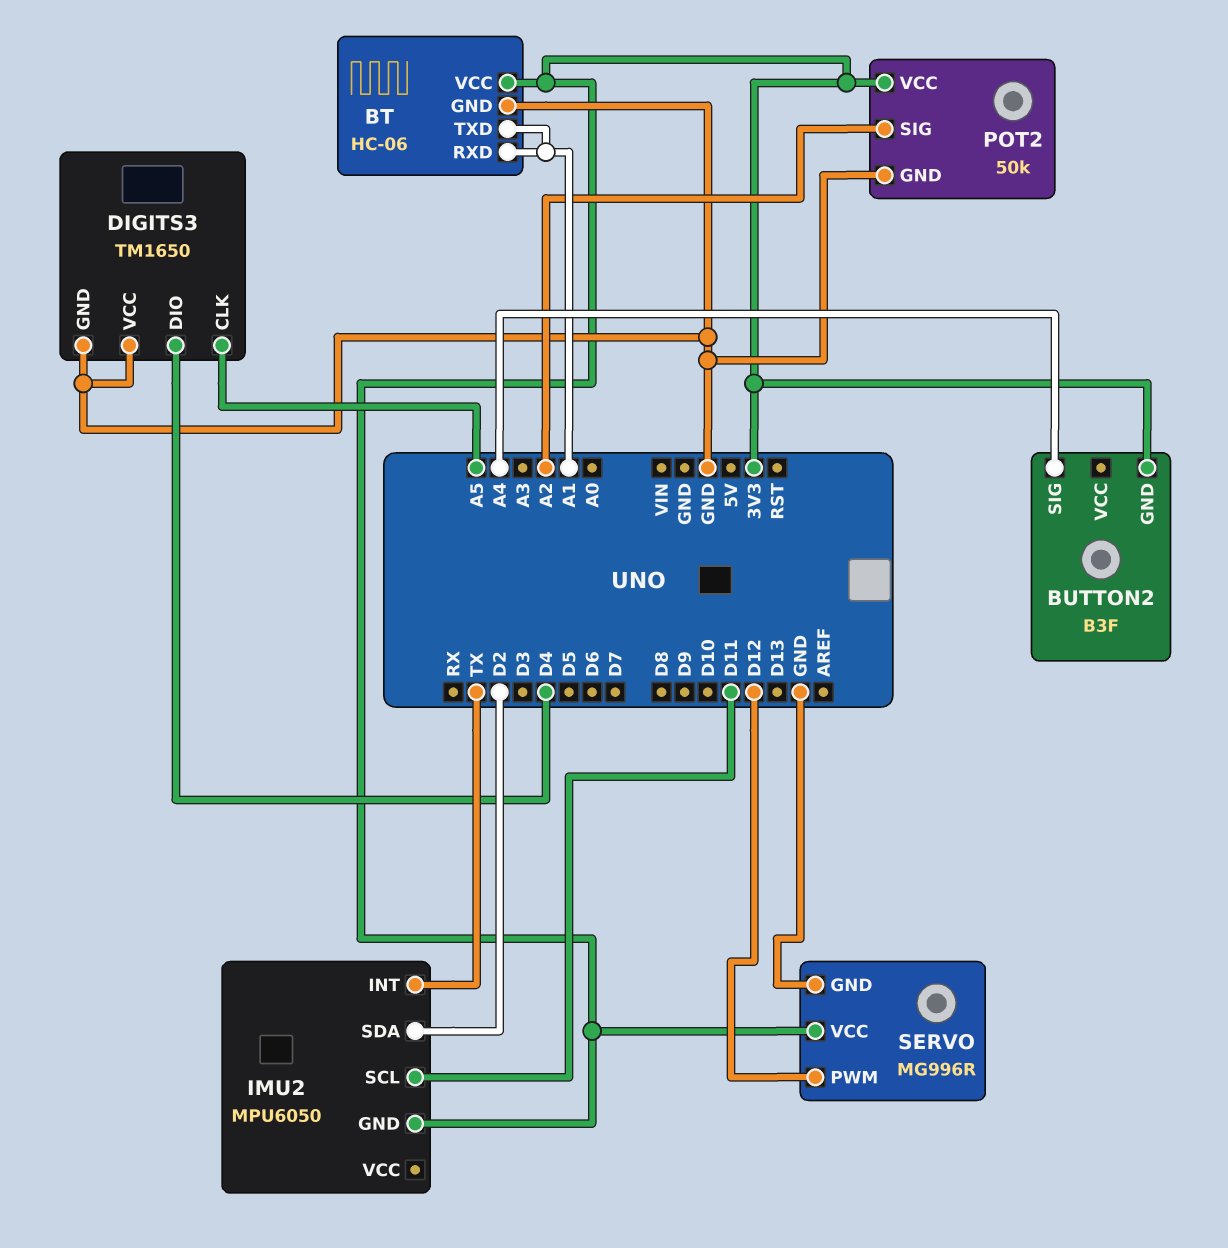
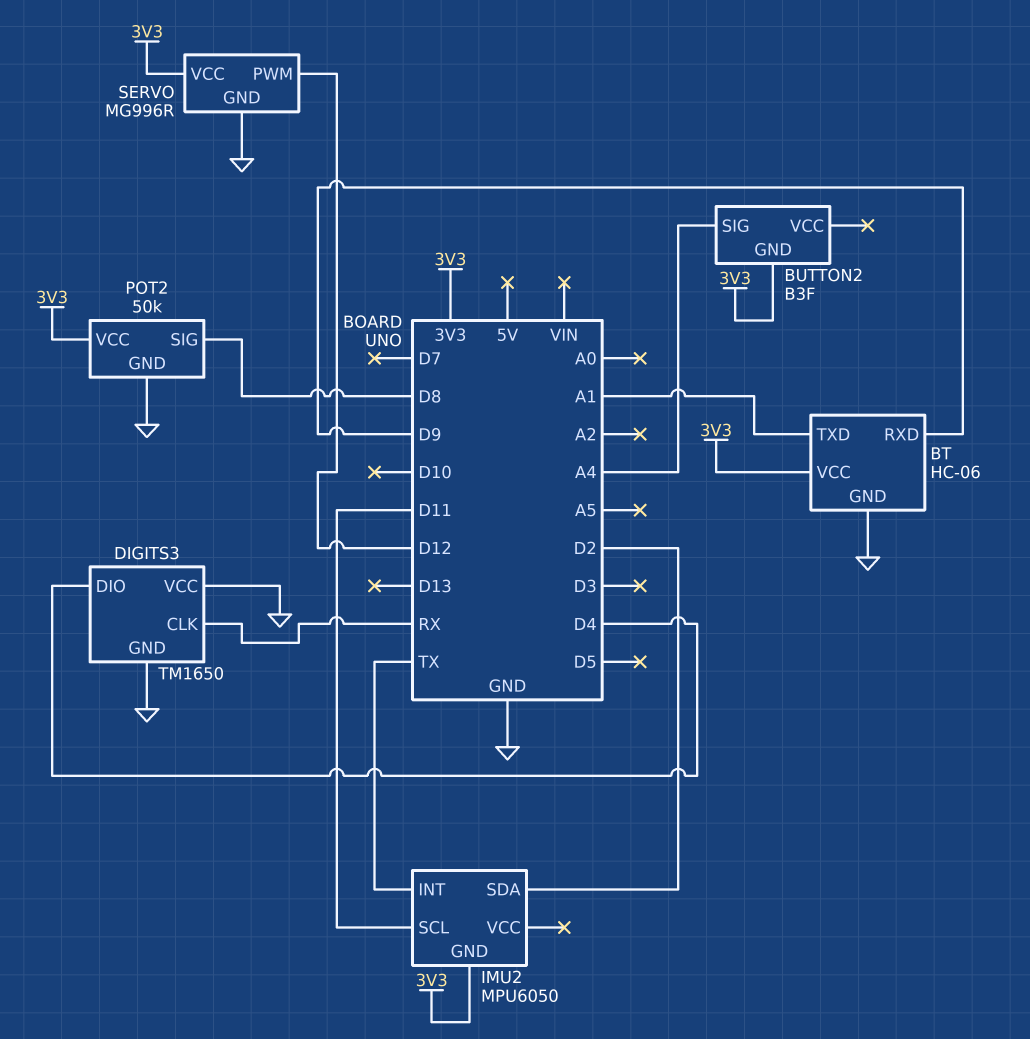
BT pin RXD: A1 -> D9
DIGITS3 pin CLK: A5 -> RX
POT2 pin SIG: A2 -> D8

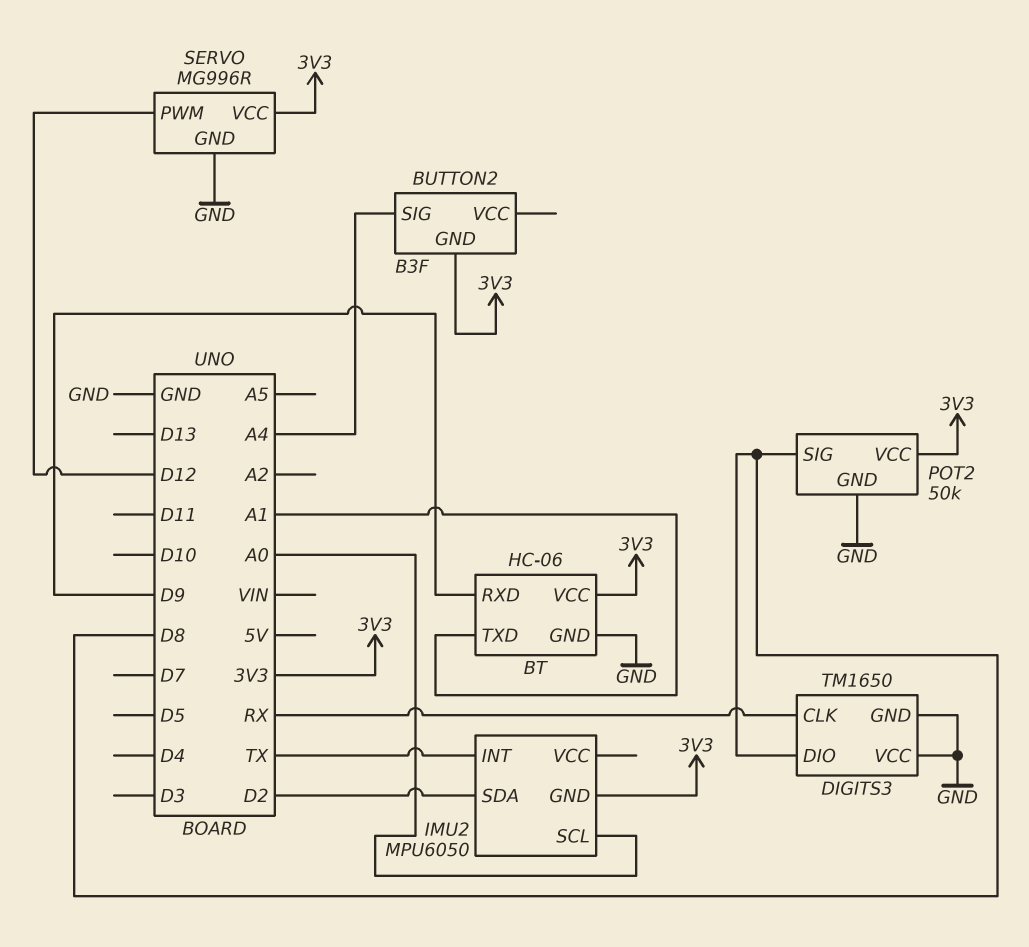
DIGITS3 pin DIO: D4 -> D8
IMU2 pin SCL: D11 -> A0

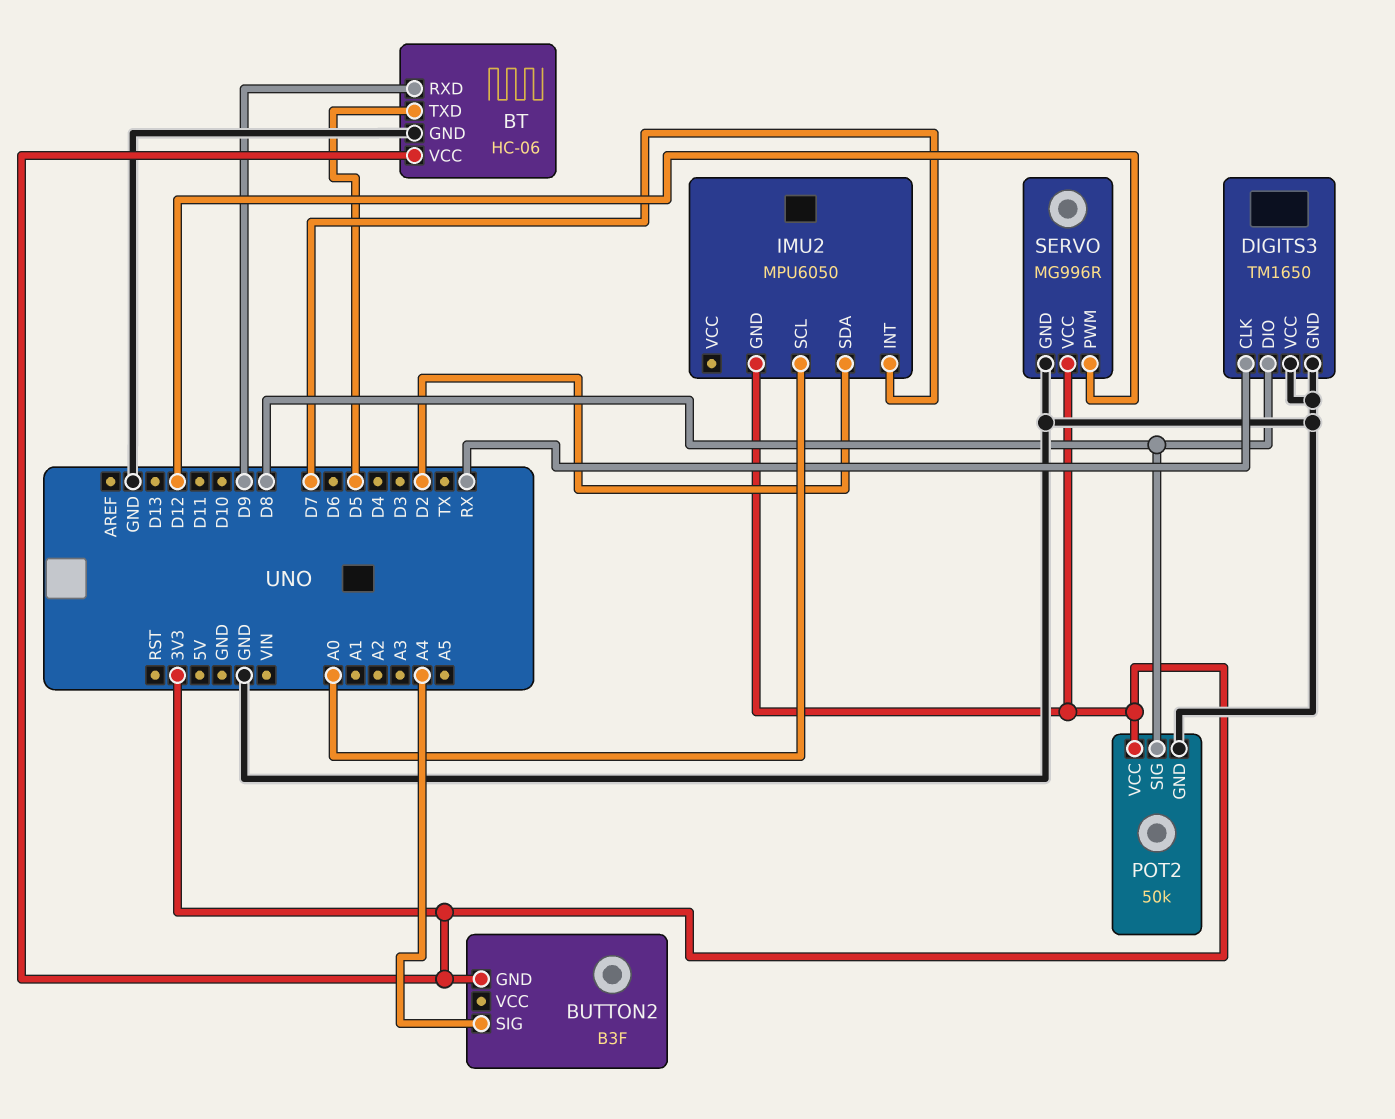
BT pin TXD: A1 -> D5
IMU2 pin INT: TX -> D7

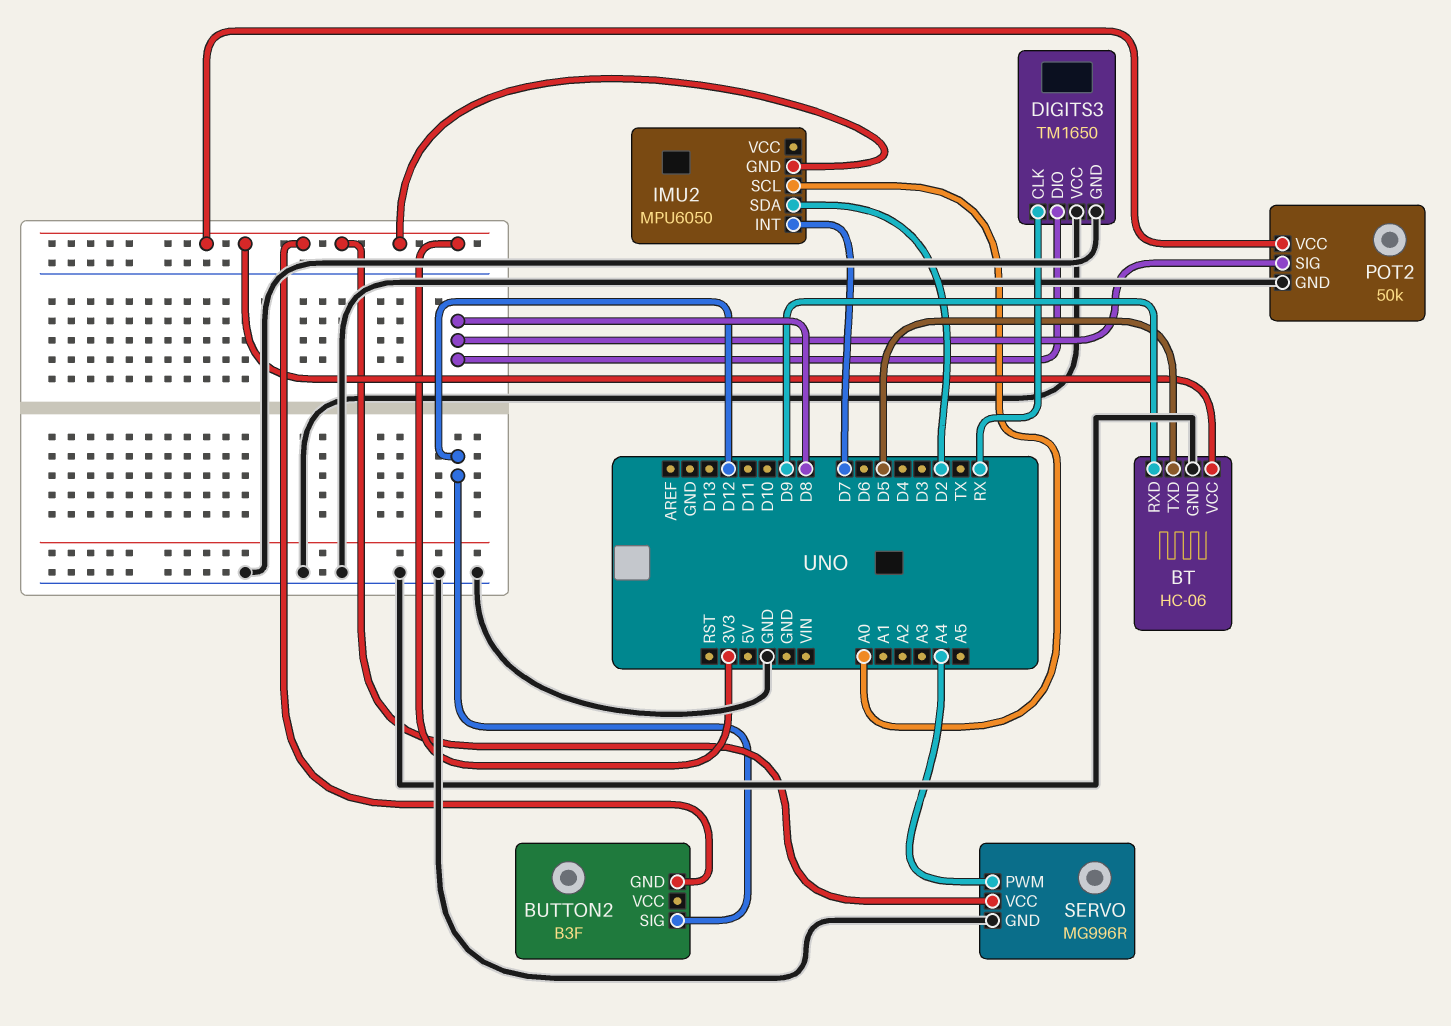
BUTTON2 pin SIG: A4 -> D12
SERVO pin PWM: D12 -> A4

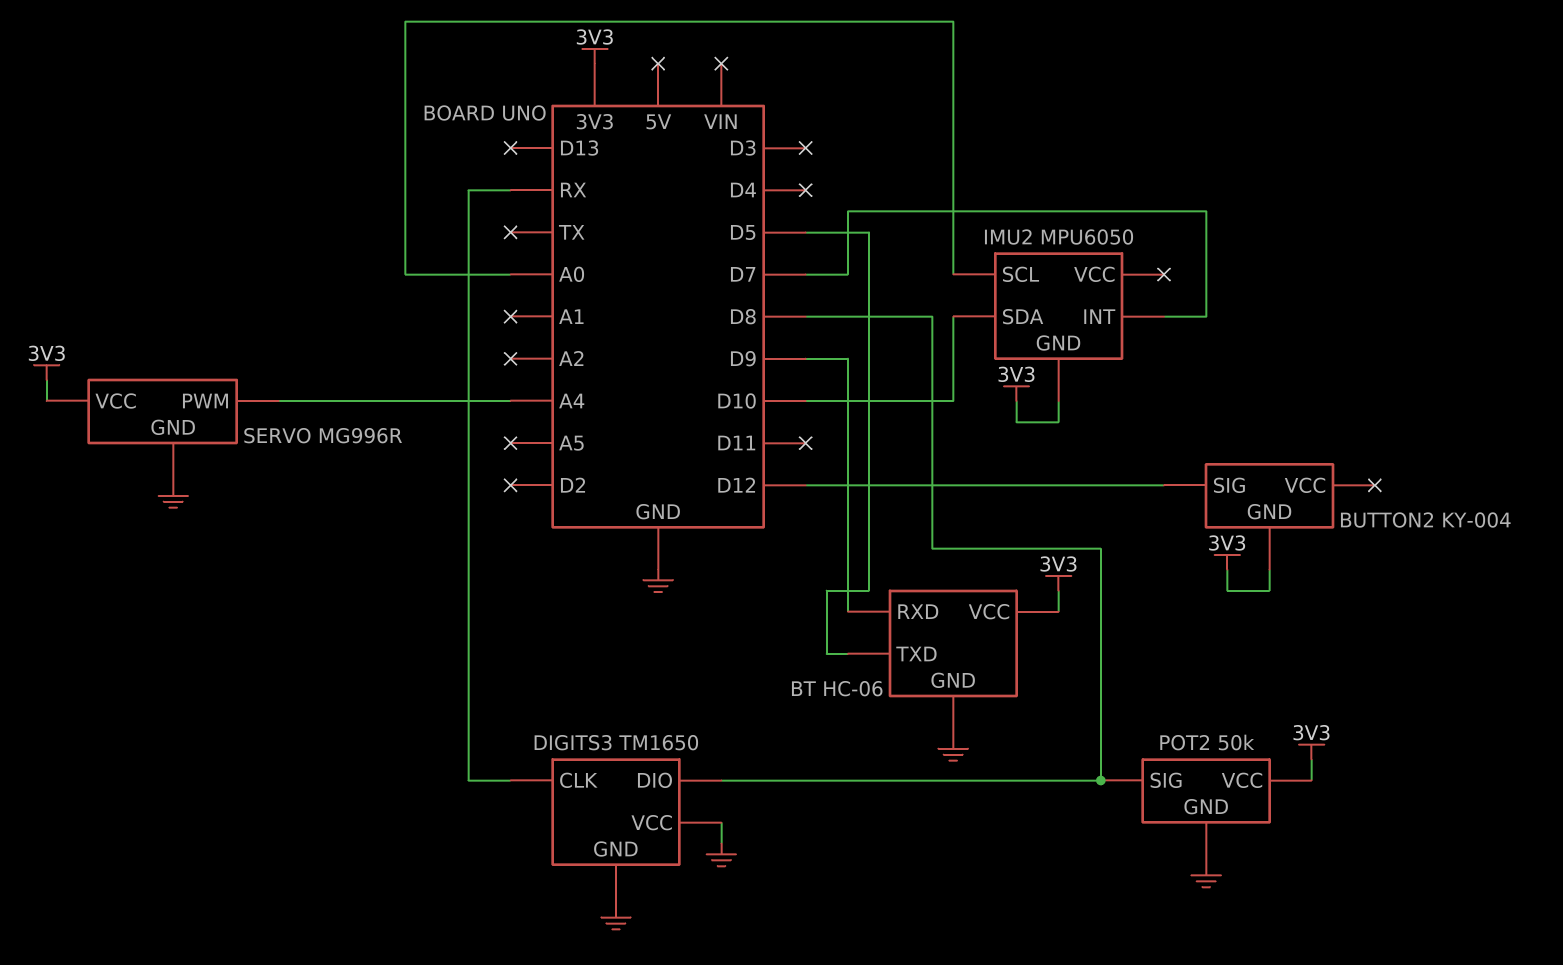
BUTTON2: B3F -> KY-004
IMU2 pin SDA: D2 -> D10

